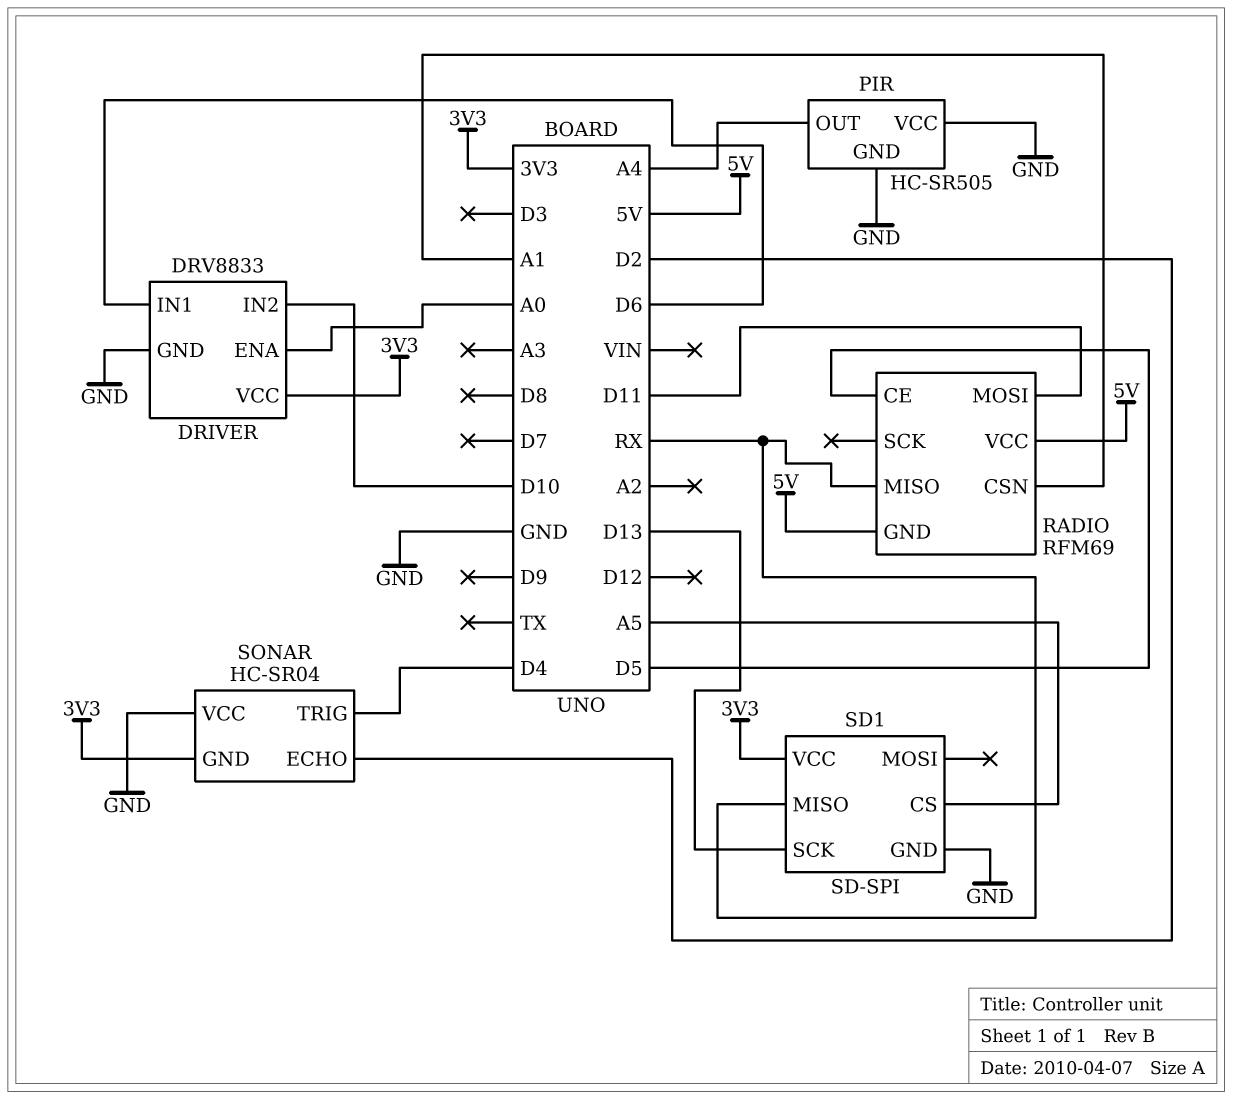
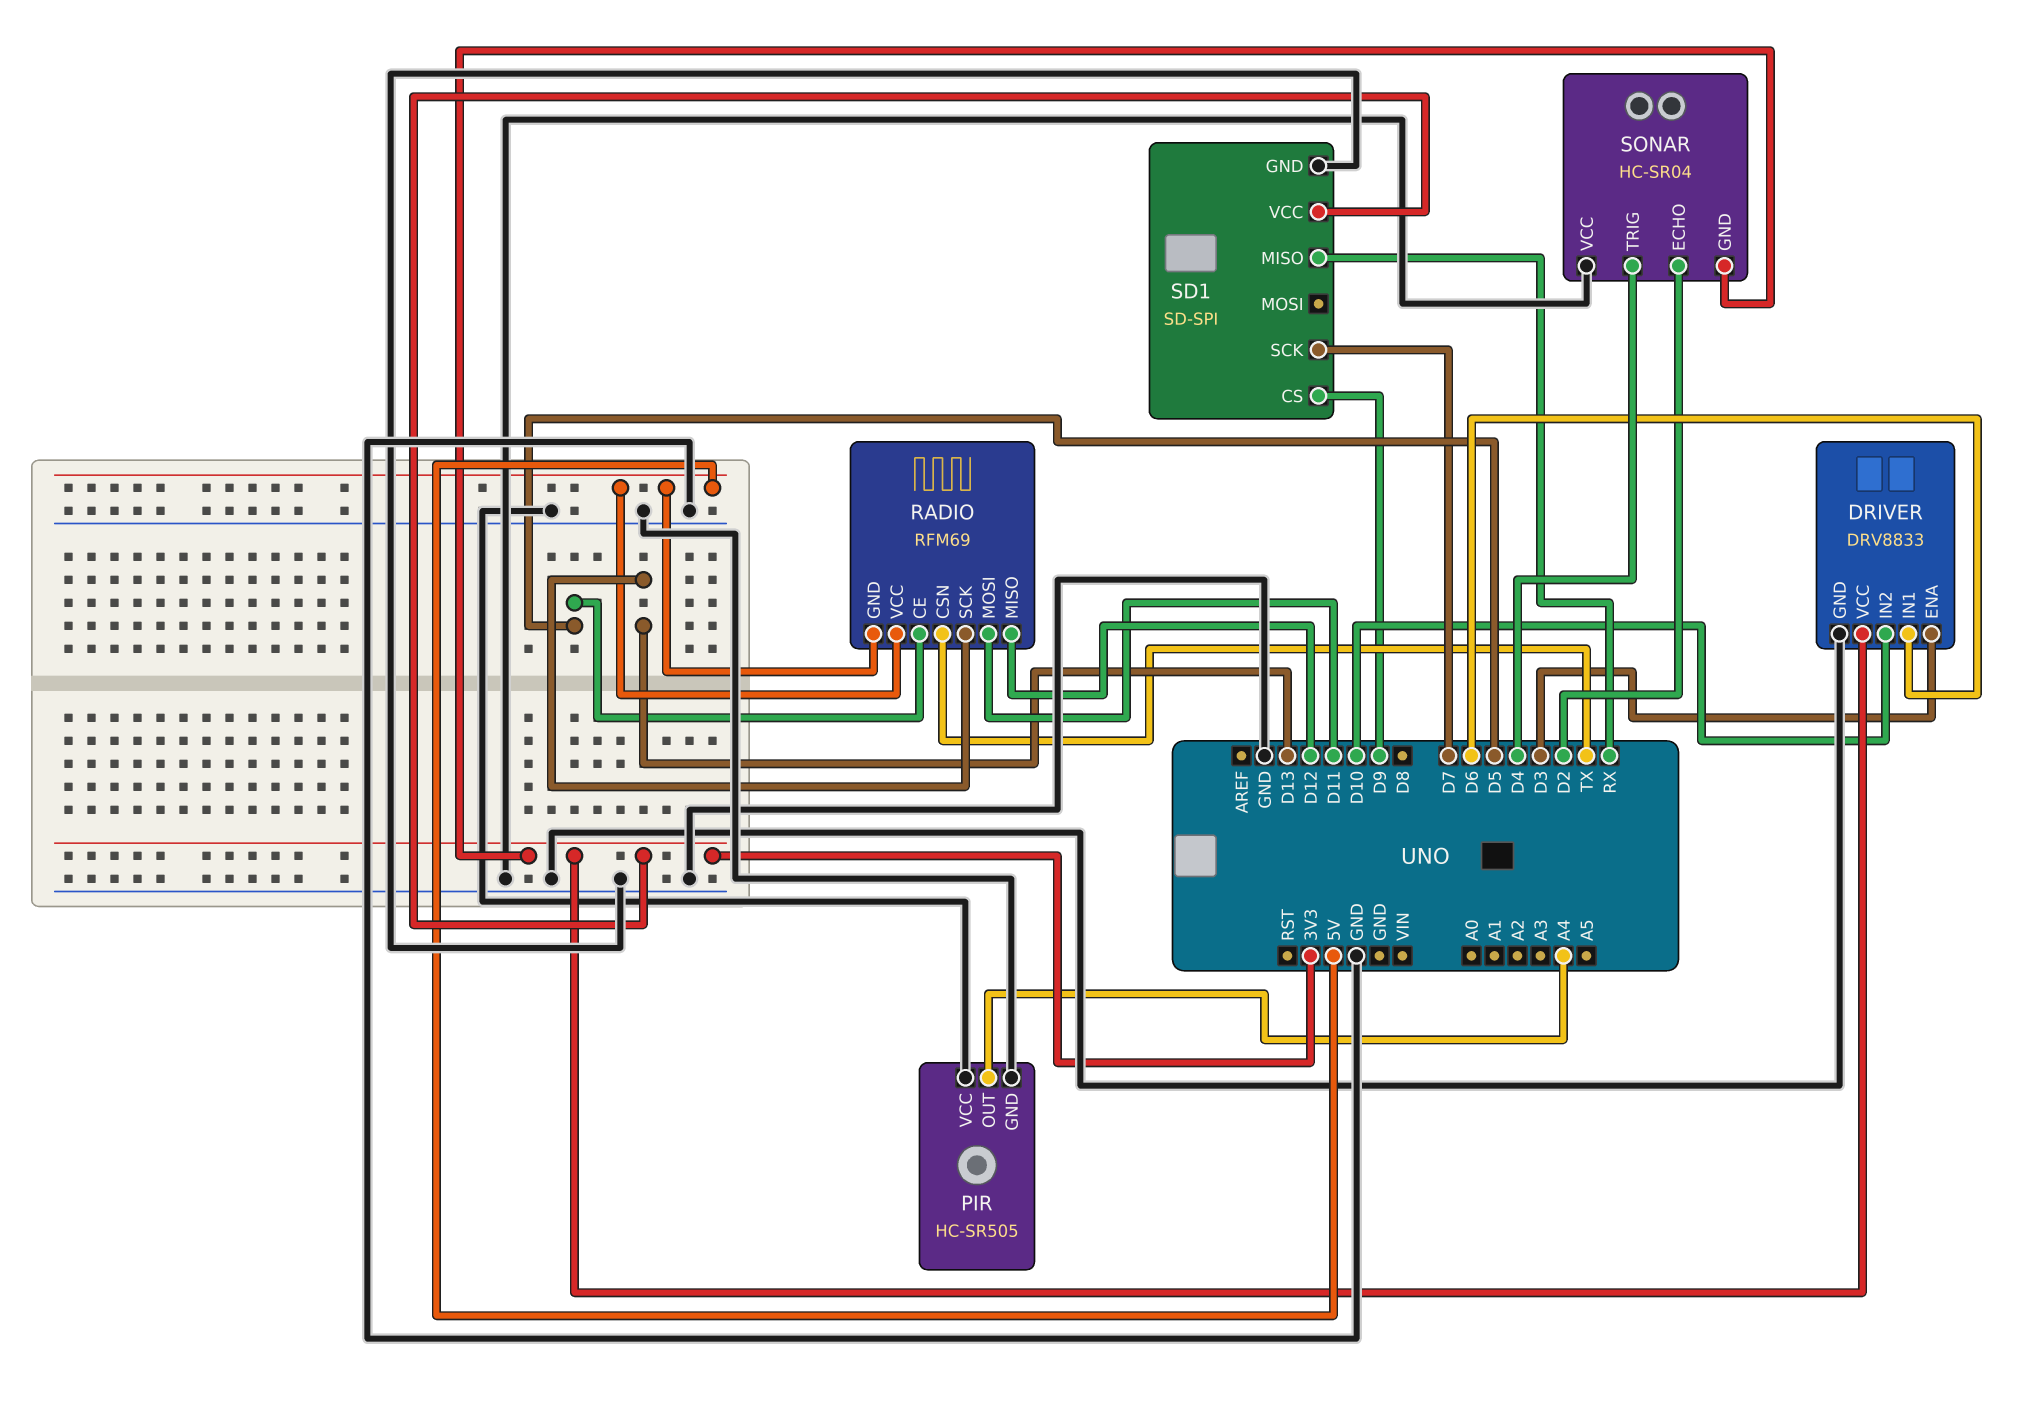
DRIVER pin ENA: A0 -> D3
RADIO pin CSN: A1 -> TX
RADIO pin MISO: RX -> D12
RADIO pin SCK: none -> D13
SD1 pin CS: A5 -> D9
SD1 pin SCK: D13 -> D7

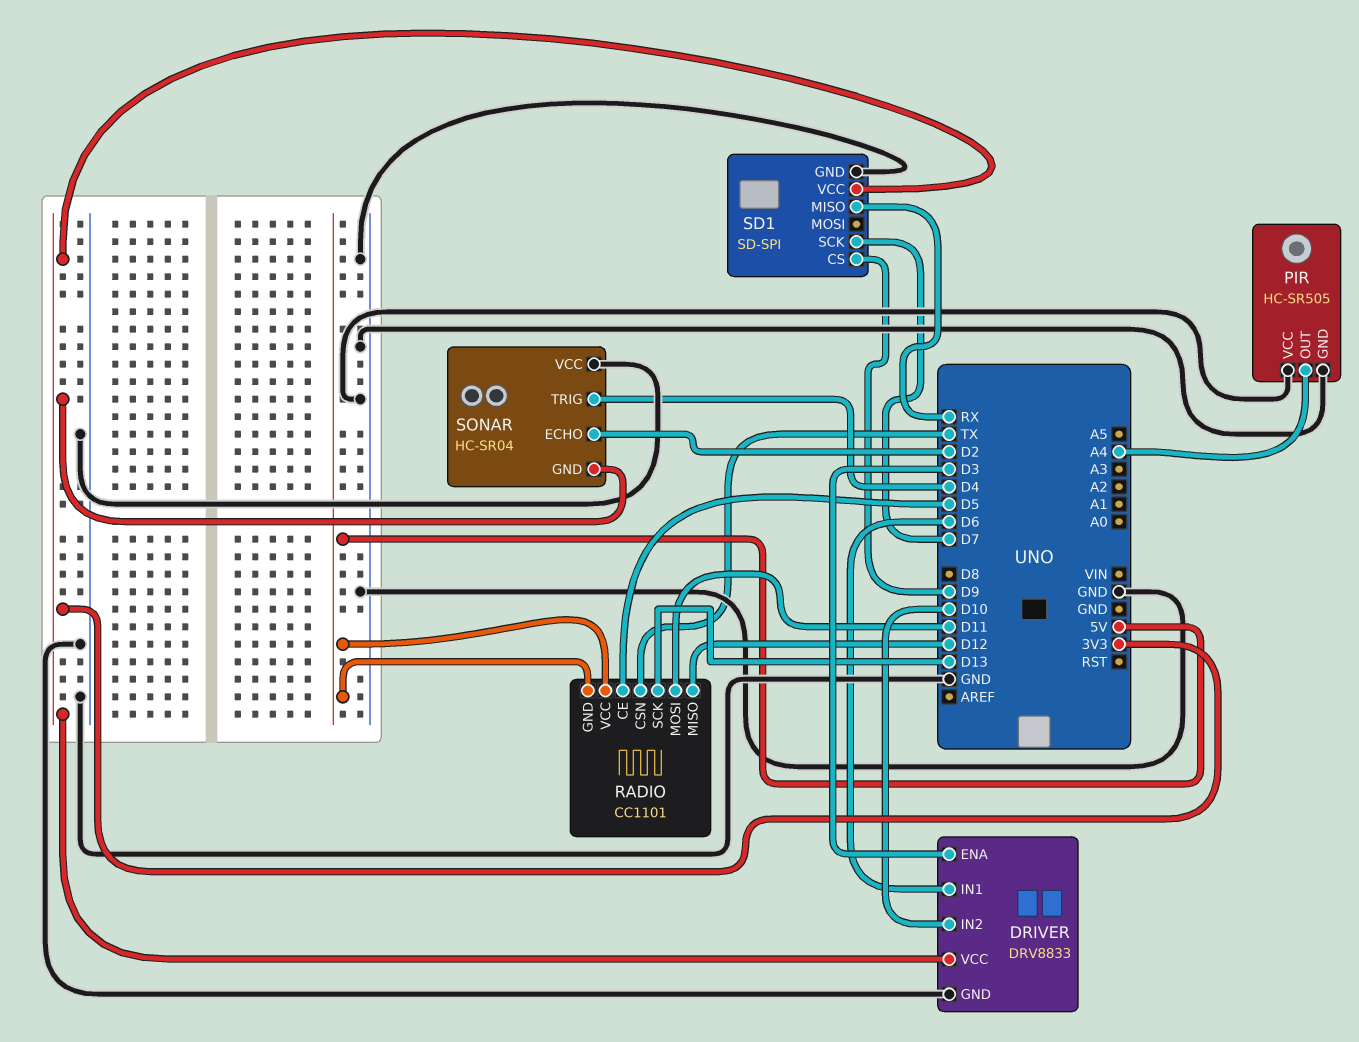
RADIO: RFM69 -> CC1101

